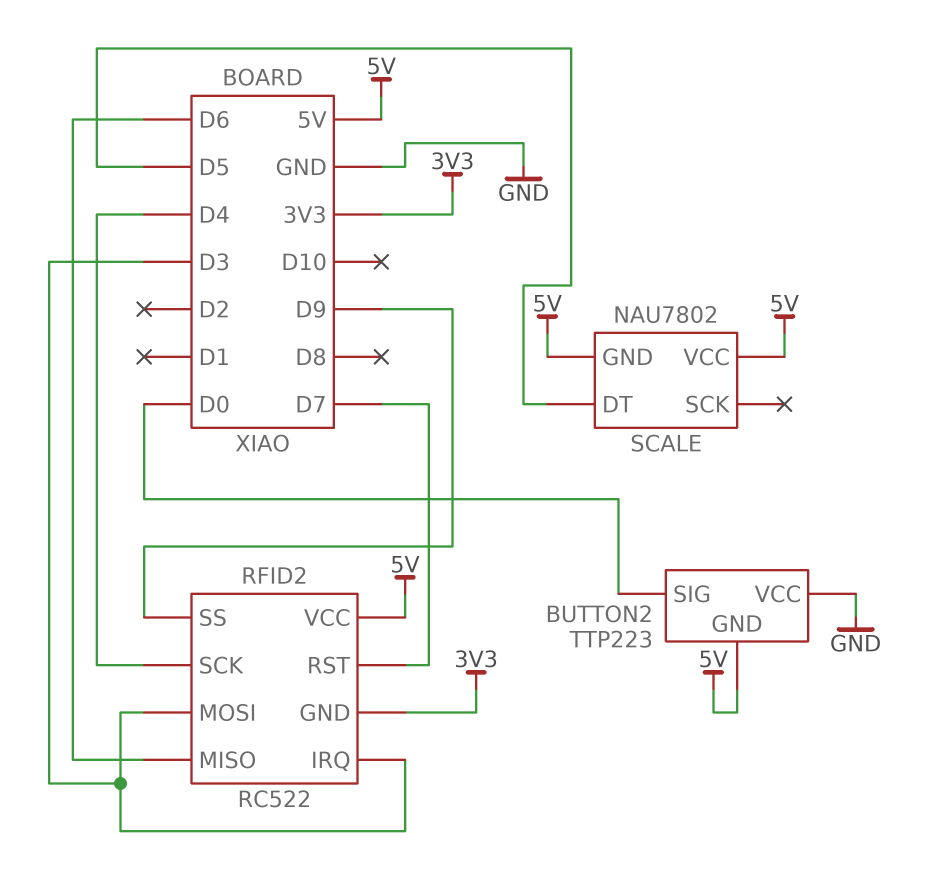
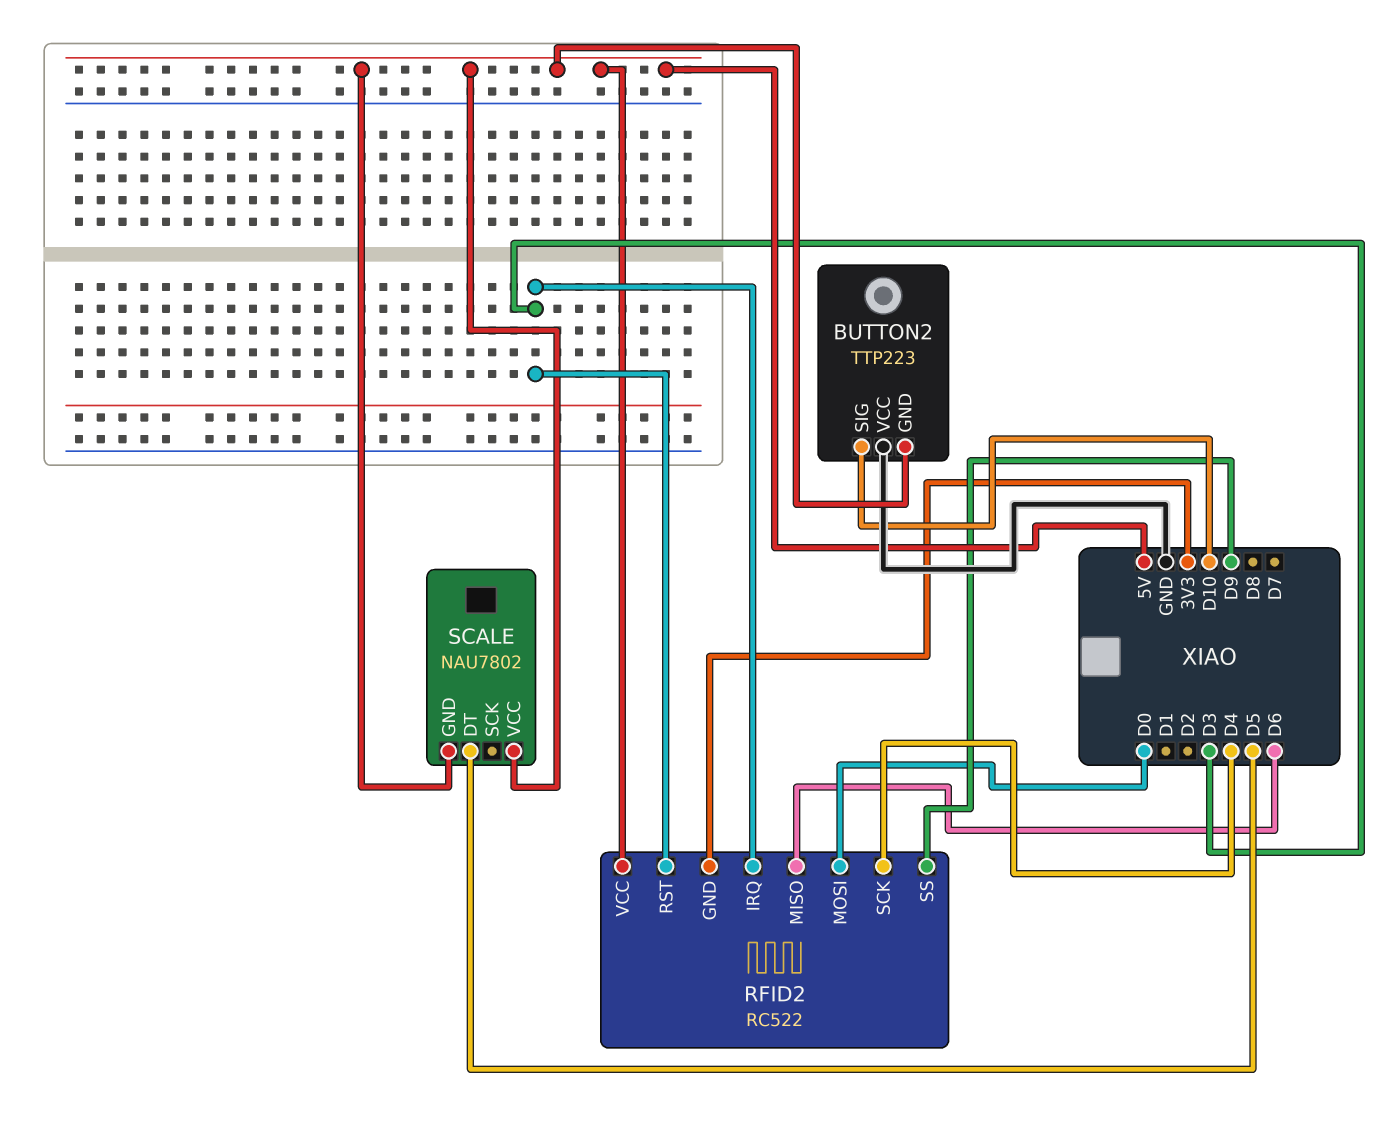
BUTTON2 pin SIG: D0 -> D10
RFID2 pin MOSI: D3 -> D0
RFID2 pin RST: D7 -> D3

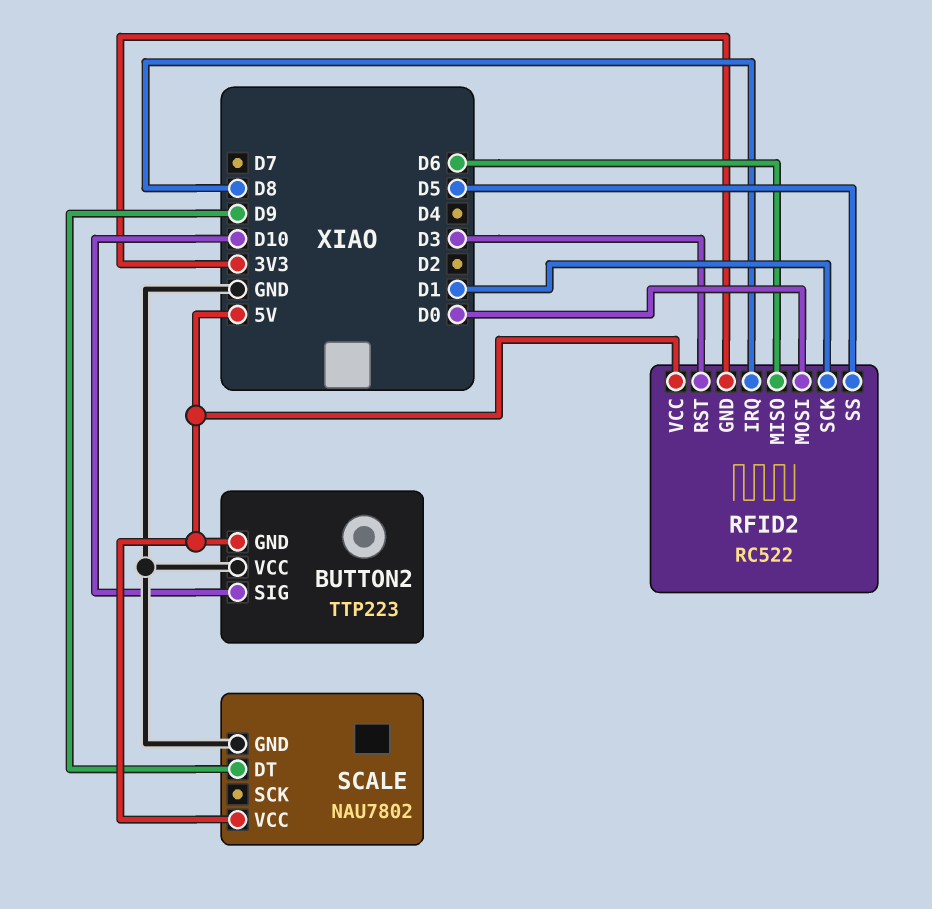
RFID2 pin IRQ: D3 -> D8
RFID2 pin SCK: D4 -> D1
RFID2 pin SS: D9 -> D5
SCALE pin DT: D5 -> D9
SCALE pin GND: 5V -> GND

